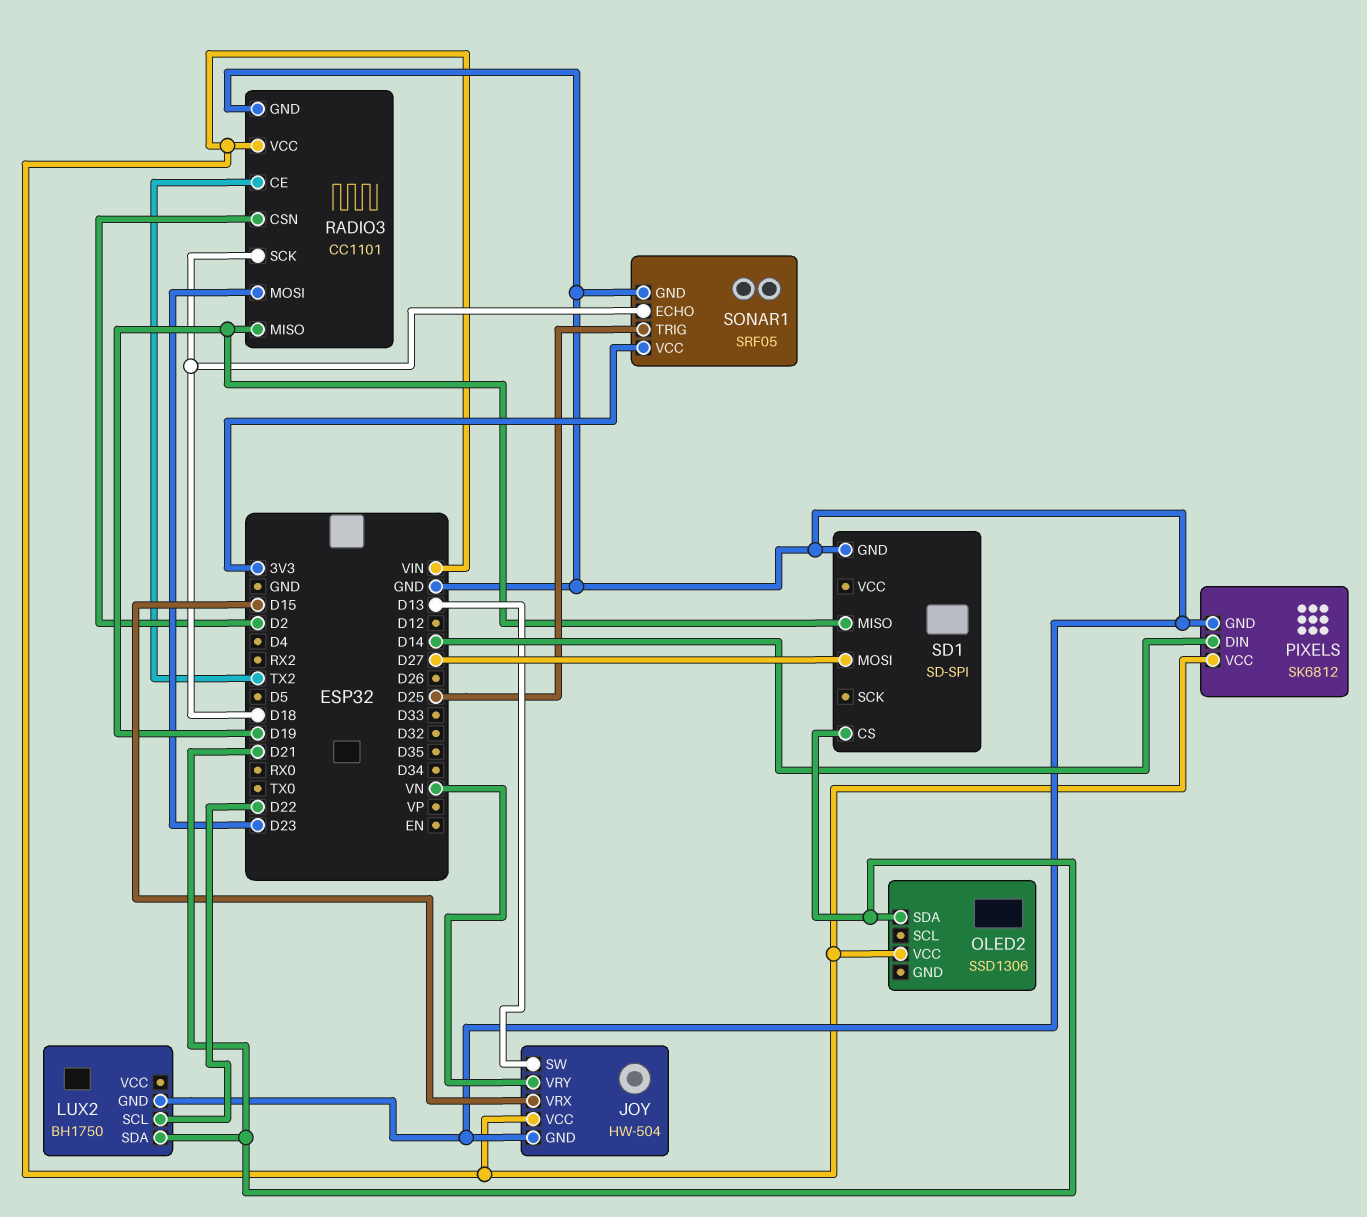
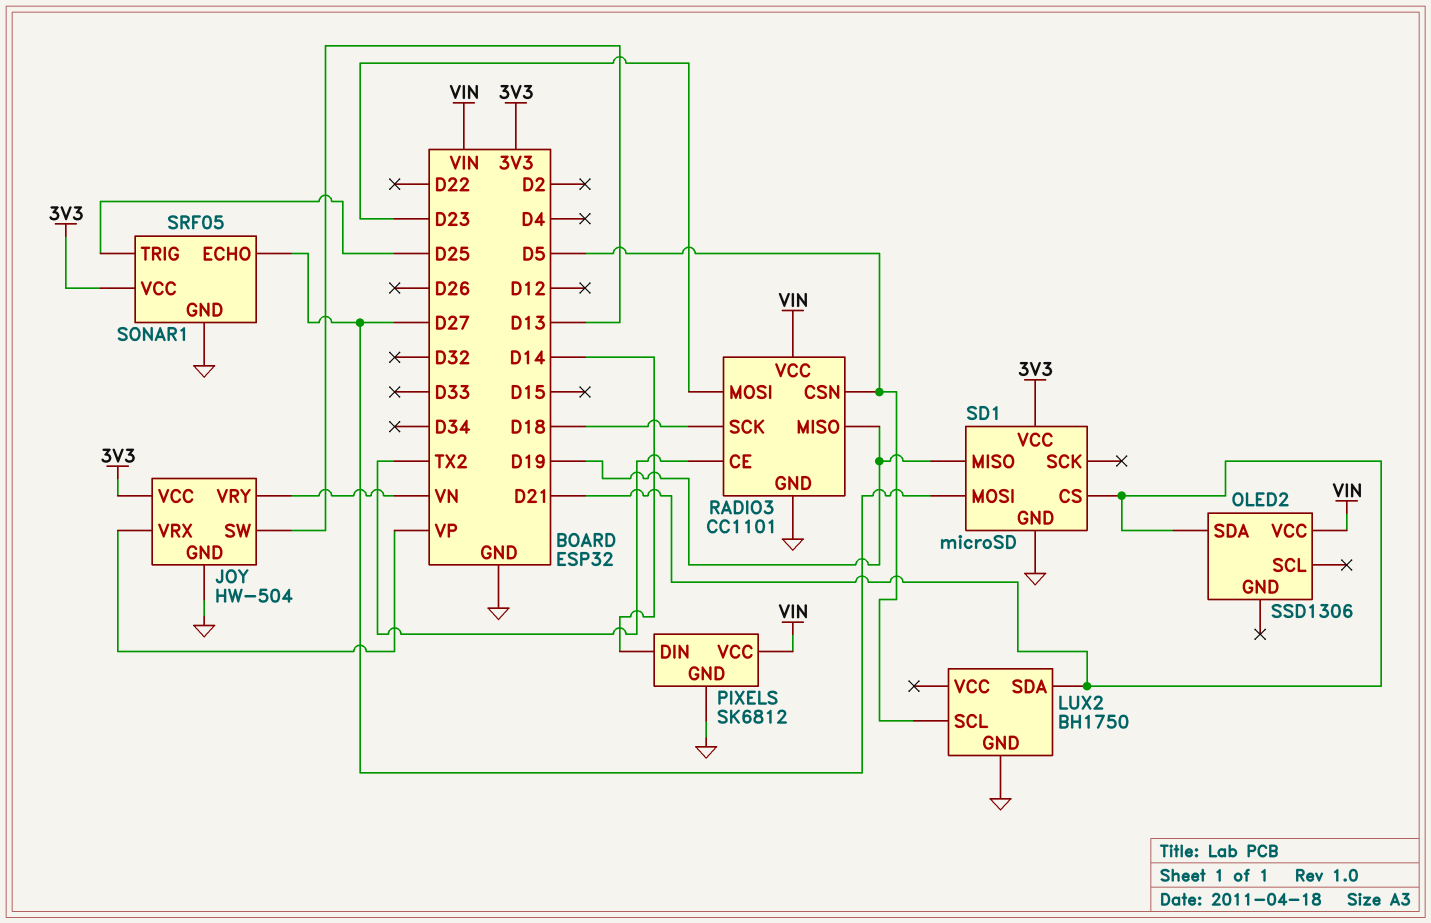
JOY pin VCC: VIN -> 3V3
JOY pin VRX: D15 -> VP
LUX2 pin SCL: D22 -> D5
RADIO3 pin CSN: D2 -> D5
SD1: SD-SPI -> microSD
SD1 pin VCC: none -> 3V3
SONAR1 pin ECHO: D18 -> D27

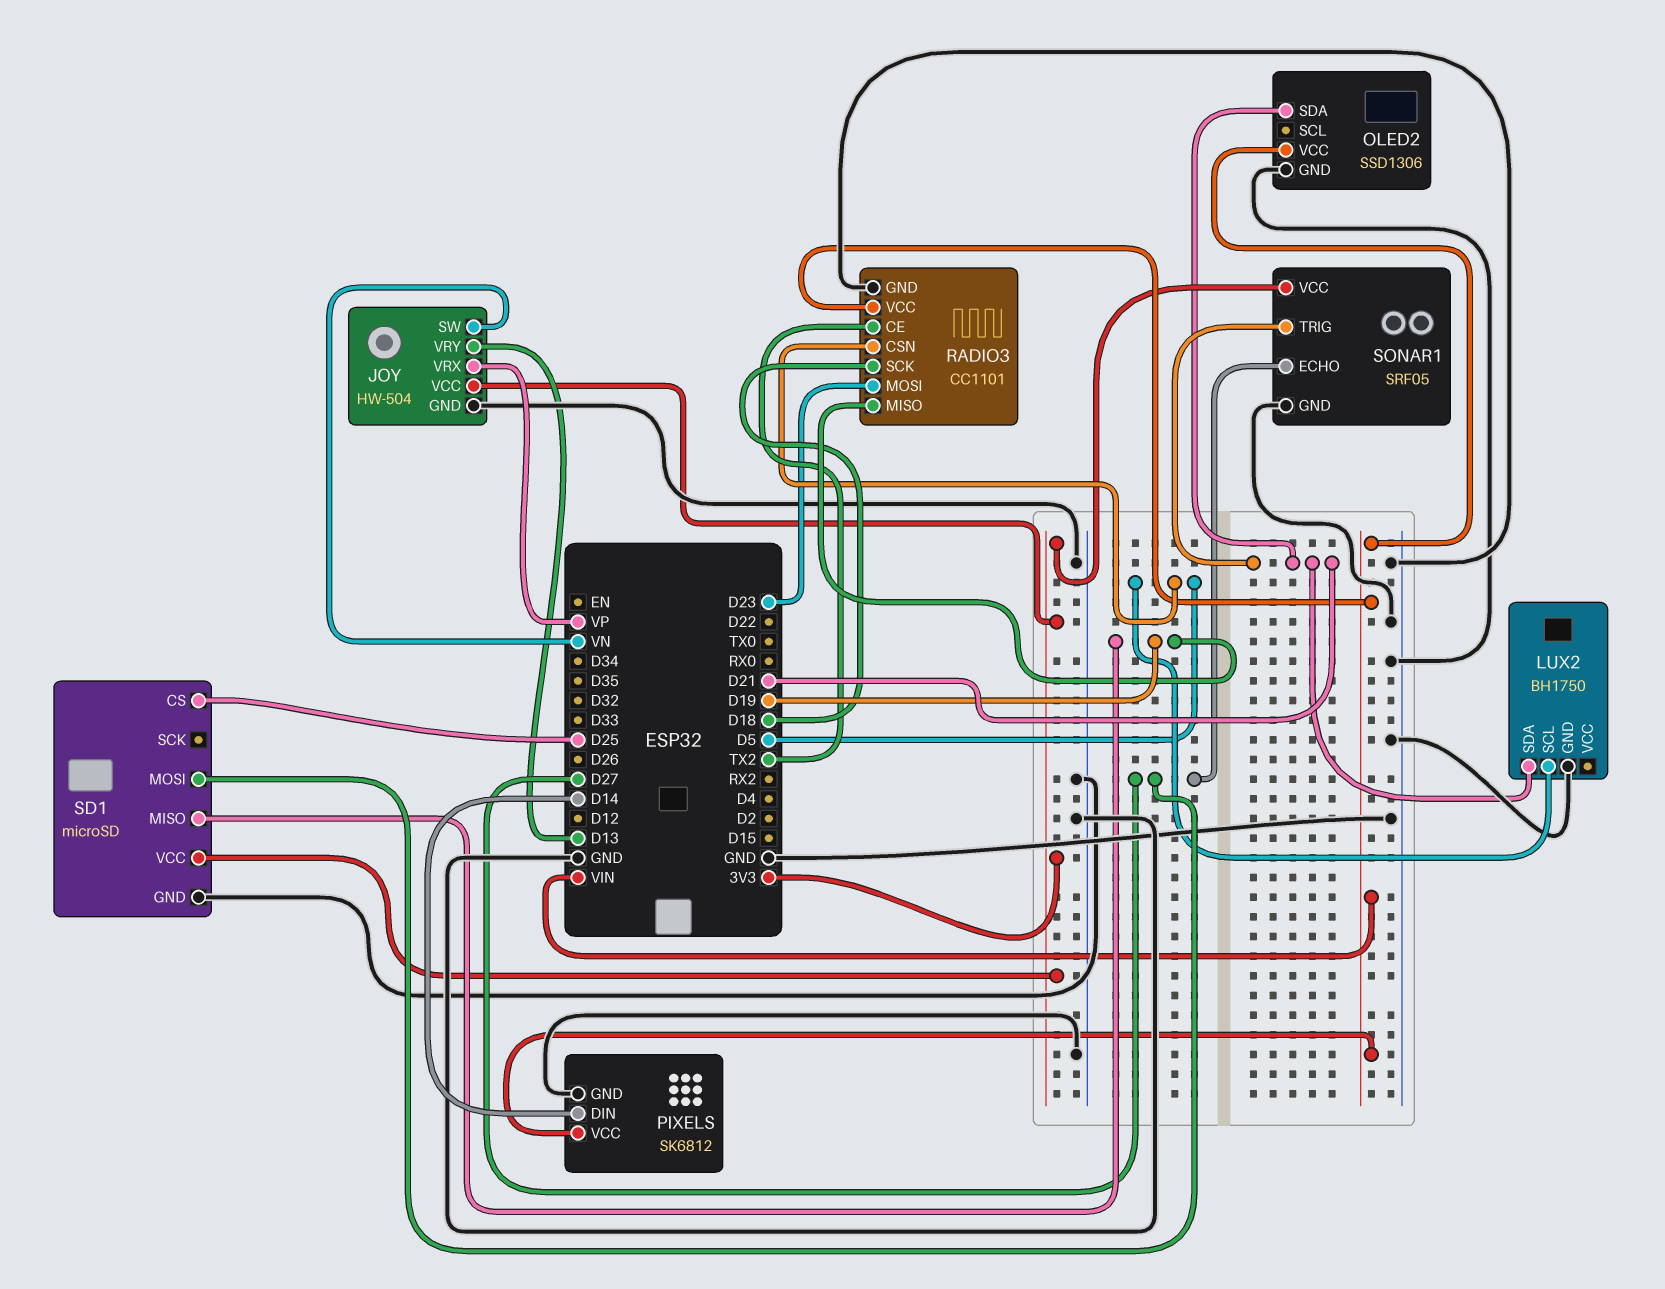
JOY pin SW: D13 -> VN
JOY pin VRY: VN -> D13
OLED2 pin GND: none -> GND
SD1 pin CS: D21 -> D25
SONAR1 pin TRIG: D25 -> D21

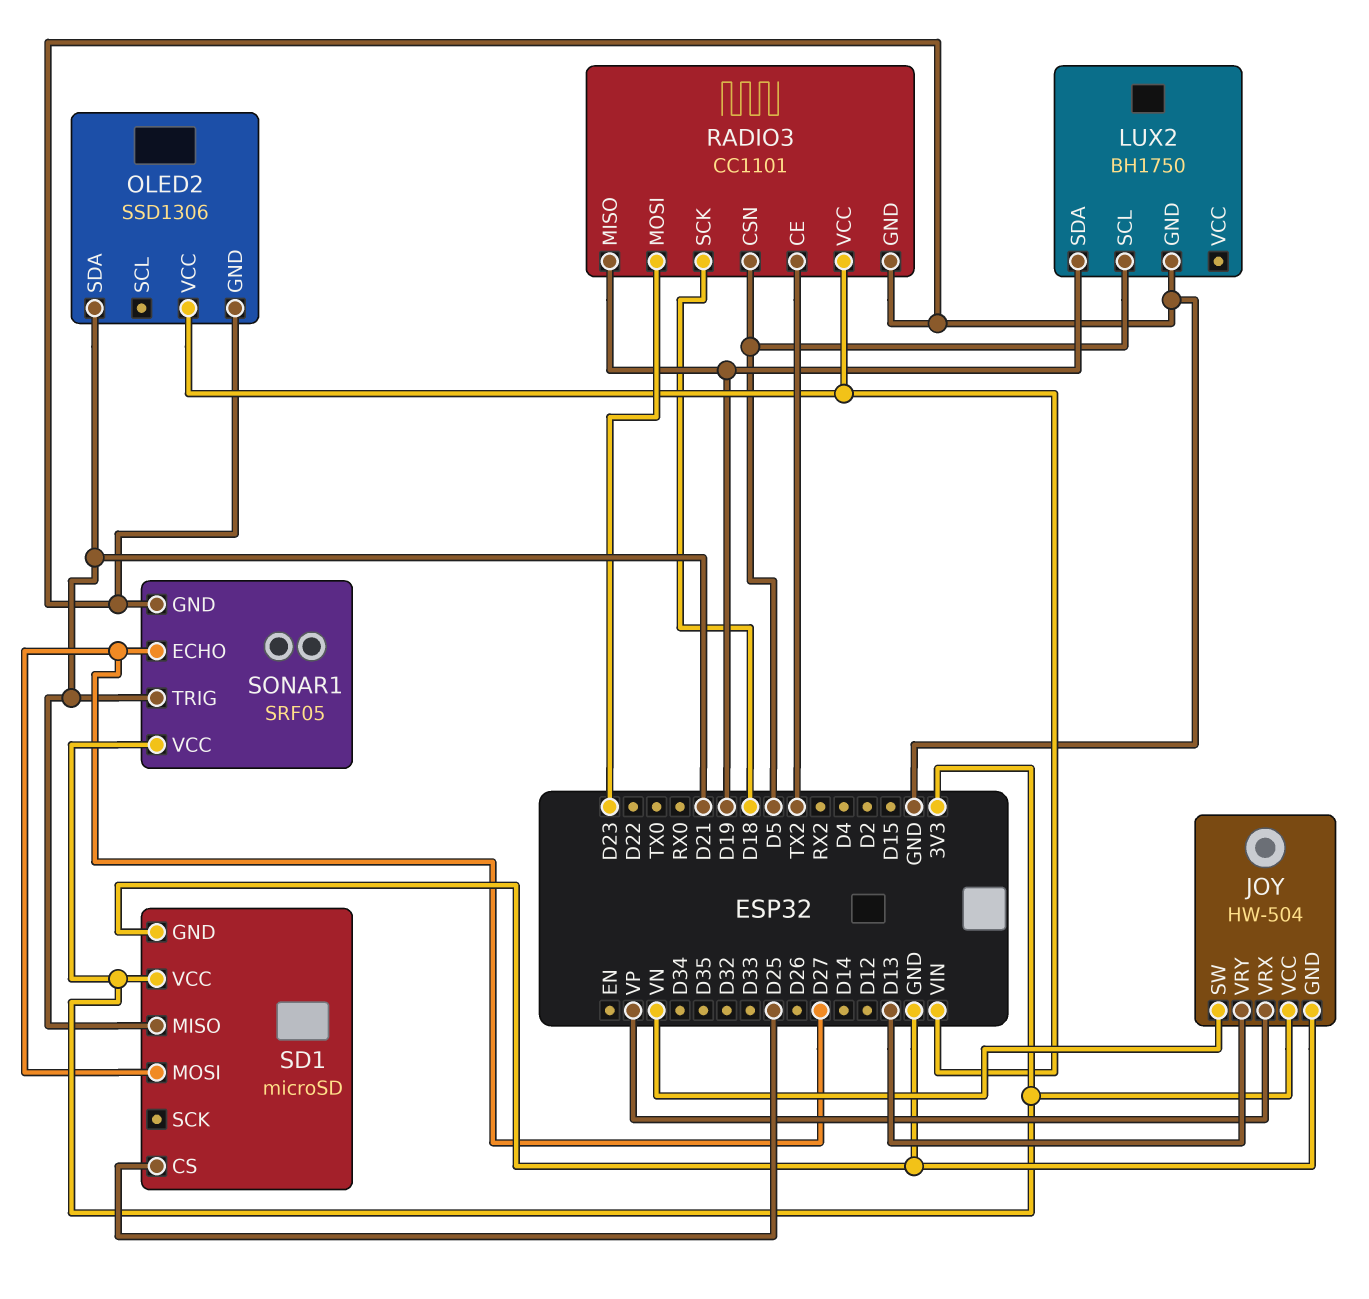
LUX2 pin SDA: D21 -> D19
PIXELS: SK6812 -> none
PIXELS pin DIN: D14 -> none
PIXELS pin GND: GND -> none
PIXELS pin VCC: VIN -> none
SD1 pin MISO: D19 -> D21

